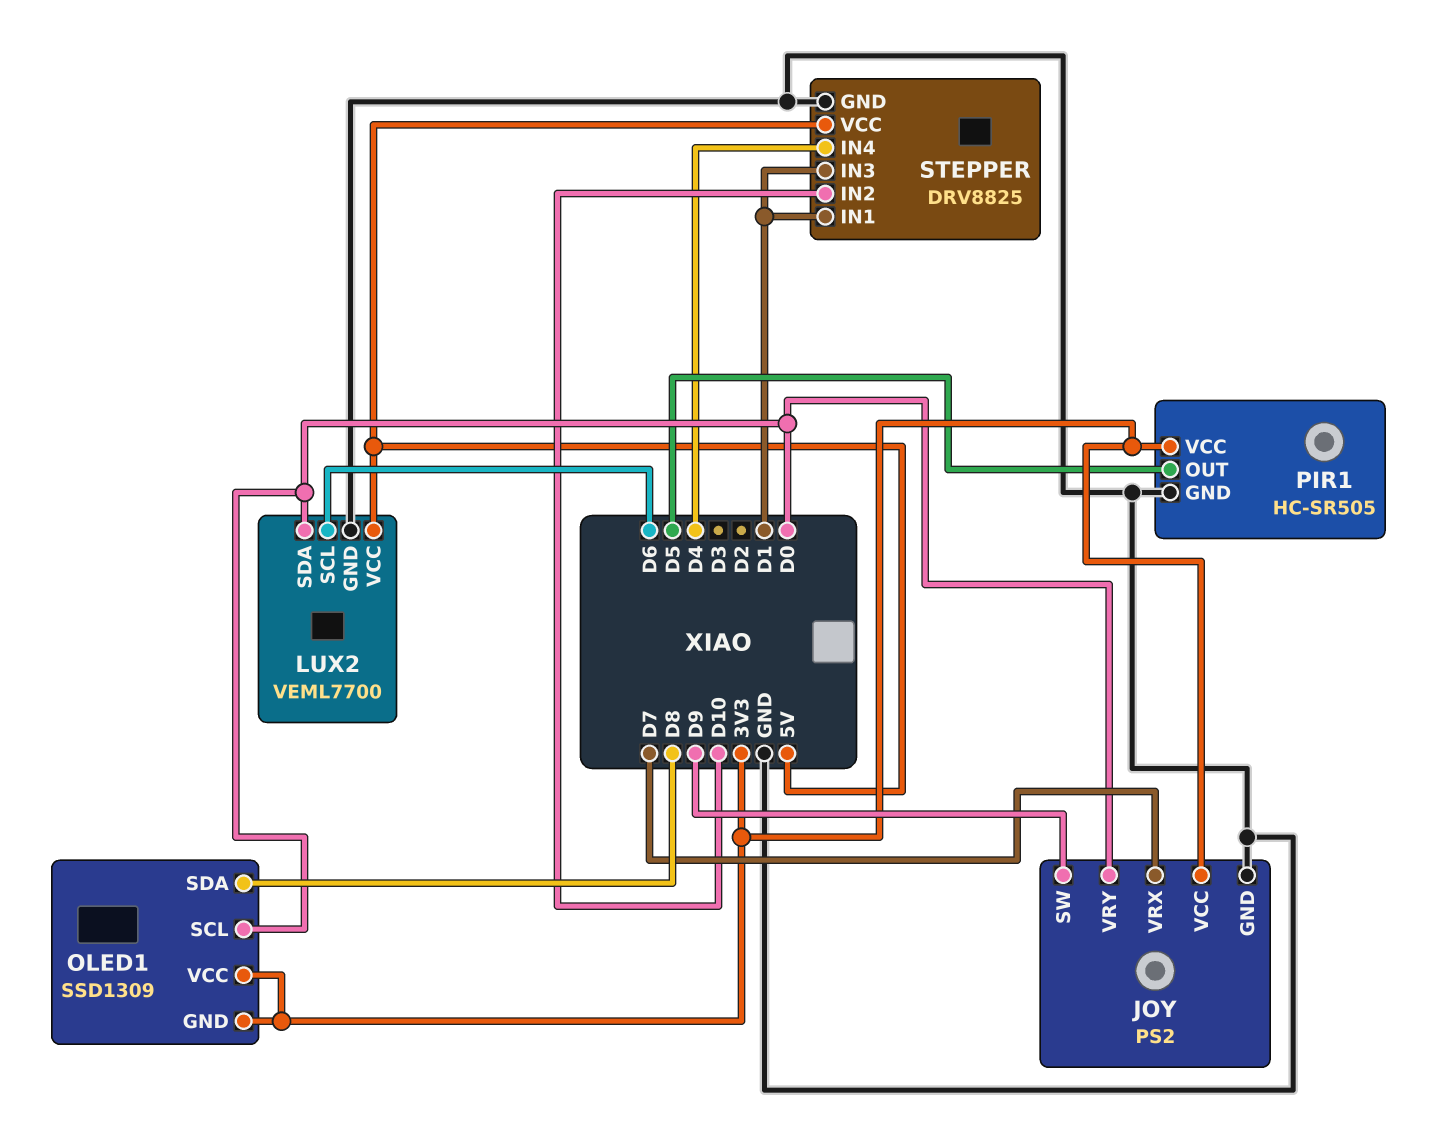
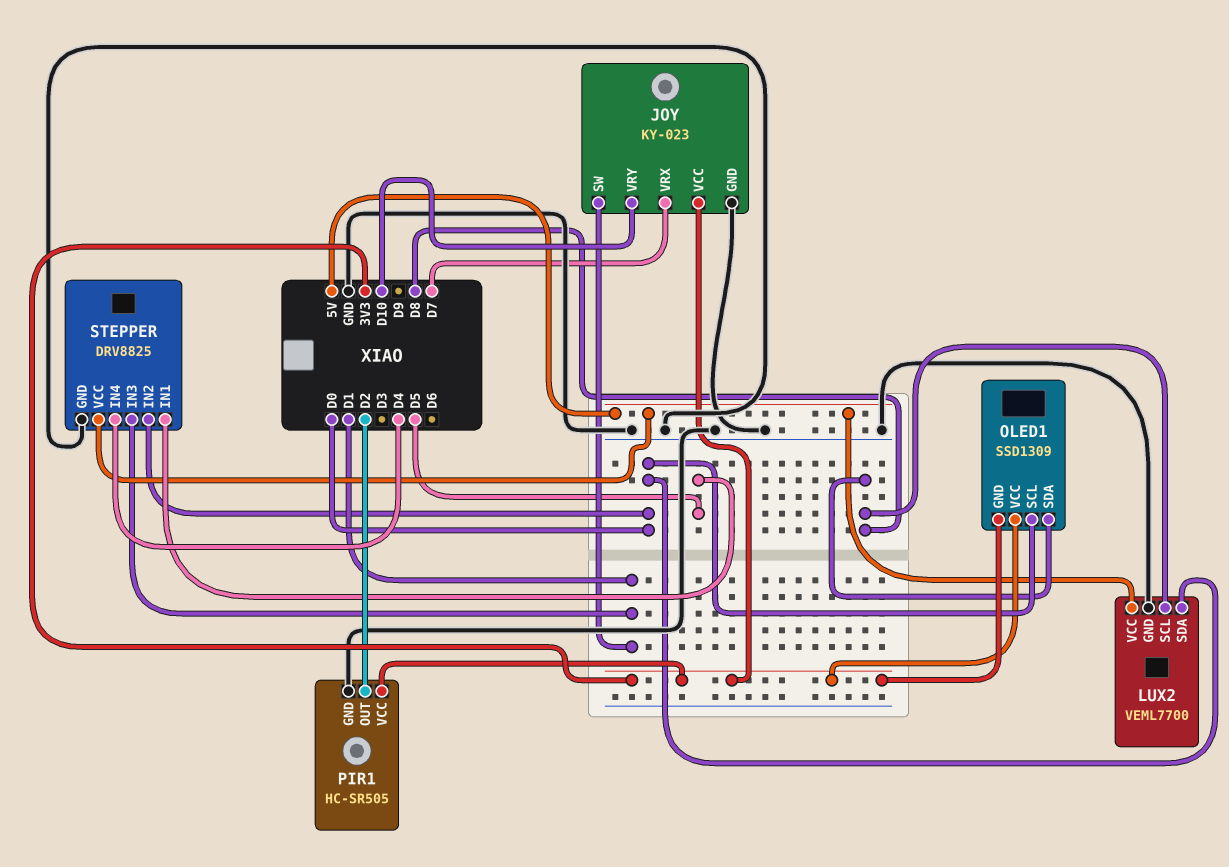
JOY: PS2 -> KY-023
JOY pin SW: D9 -> D1
JOY pin VRY: D0 -> D10
LUX2 pin SCL: D6 -> D8
PIR1 pin OUT: D5 -> D2
STEPPER pin IN1: D1 -> D5
STEPPER pin IN2: D10 -> D0

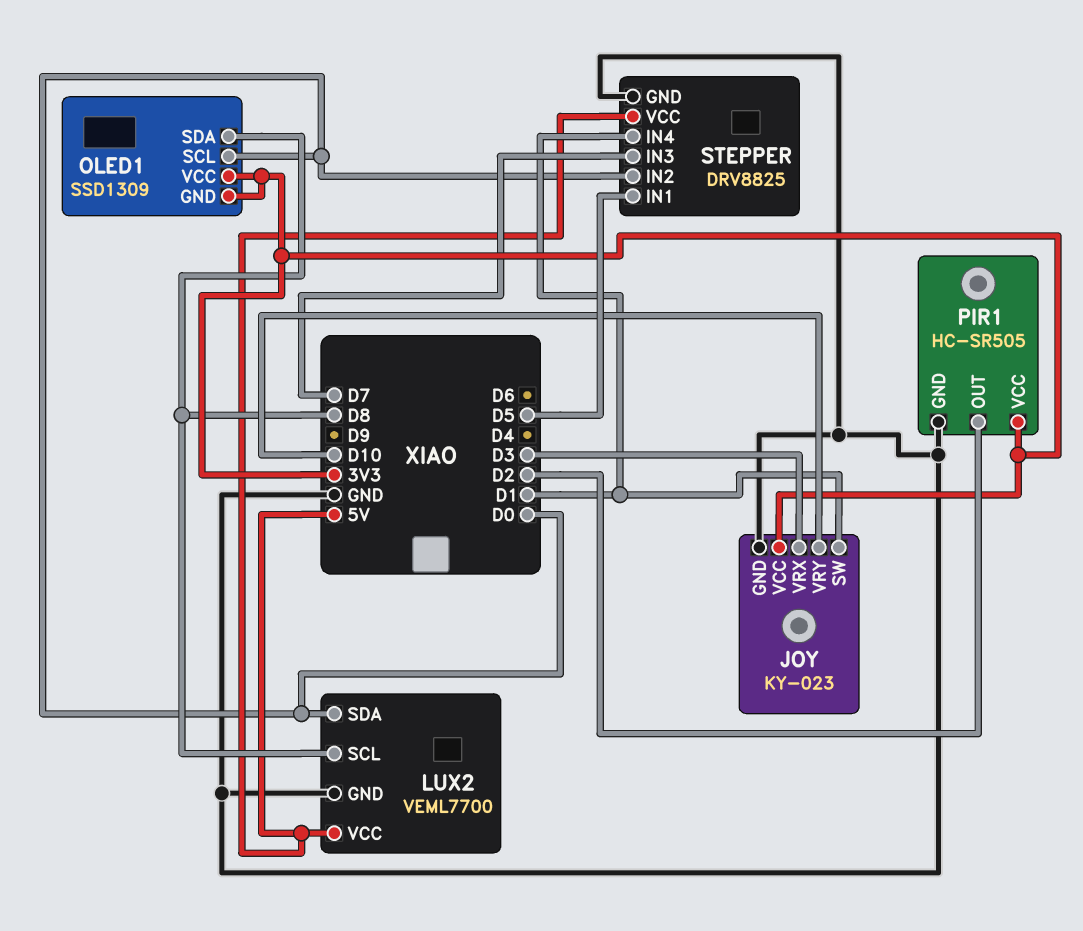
JOY pin VRX: D7 -> D3
STEPPER pin IN3: D1 -> D7
STEPPER pin IN4: D4 -> D1

